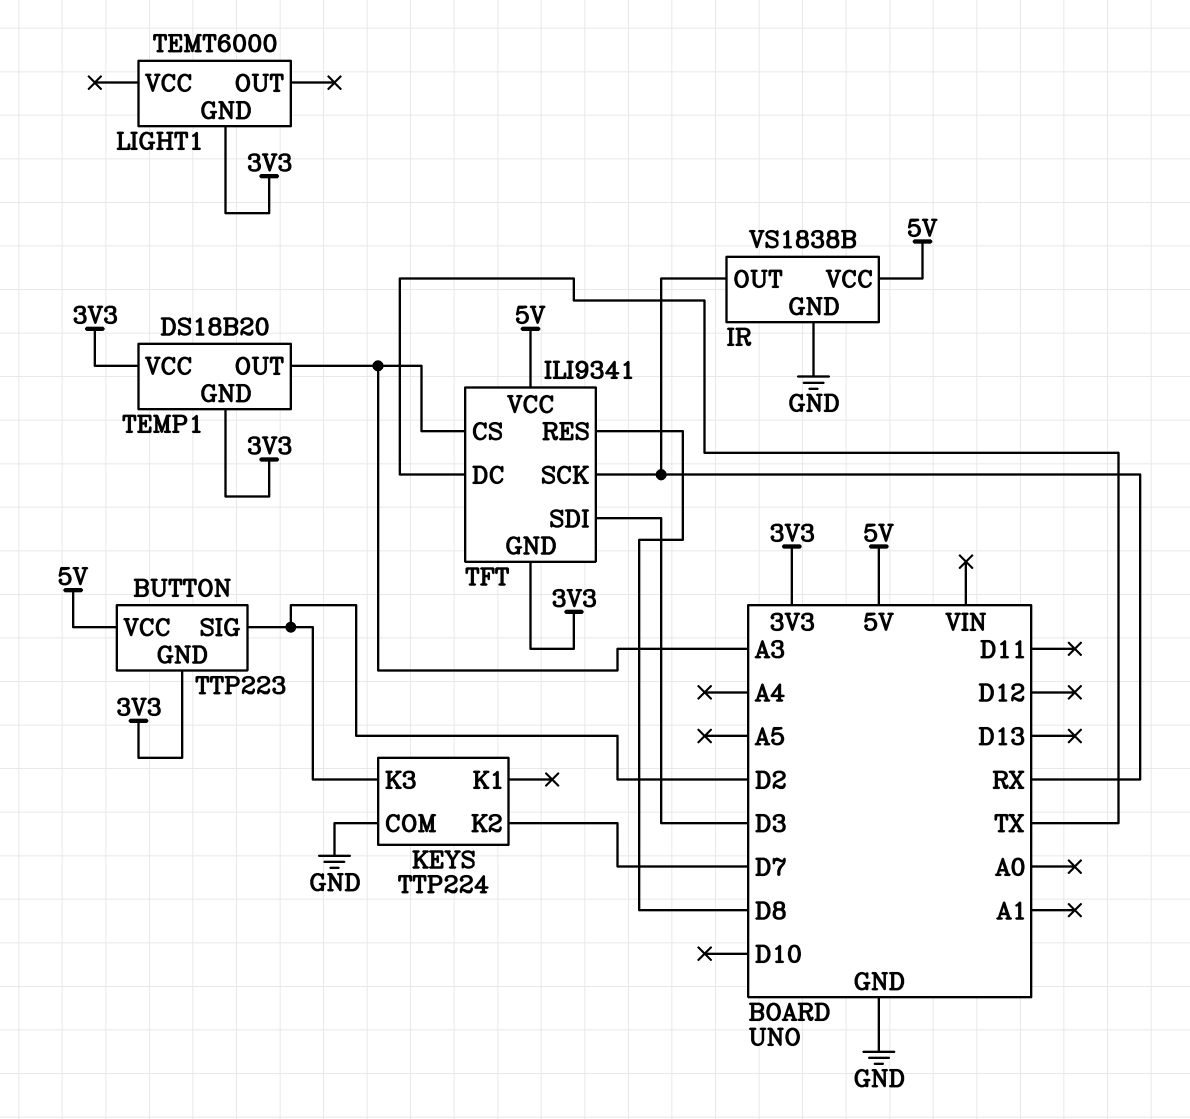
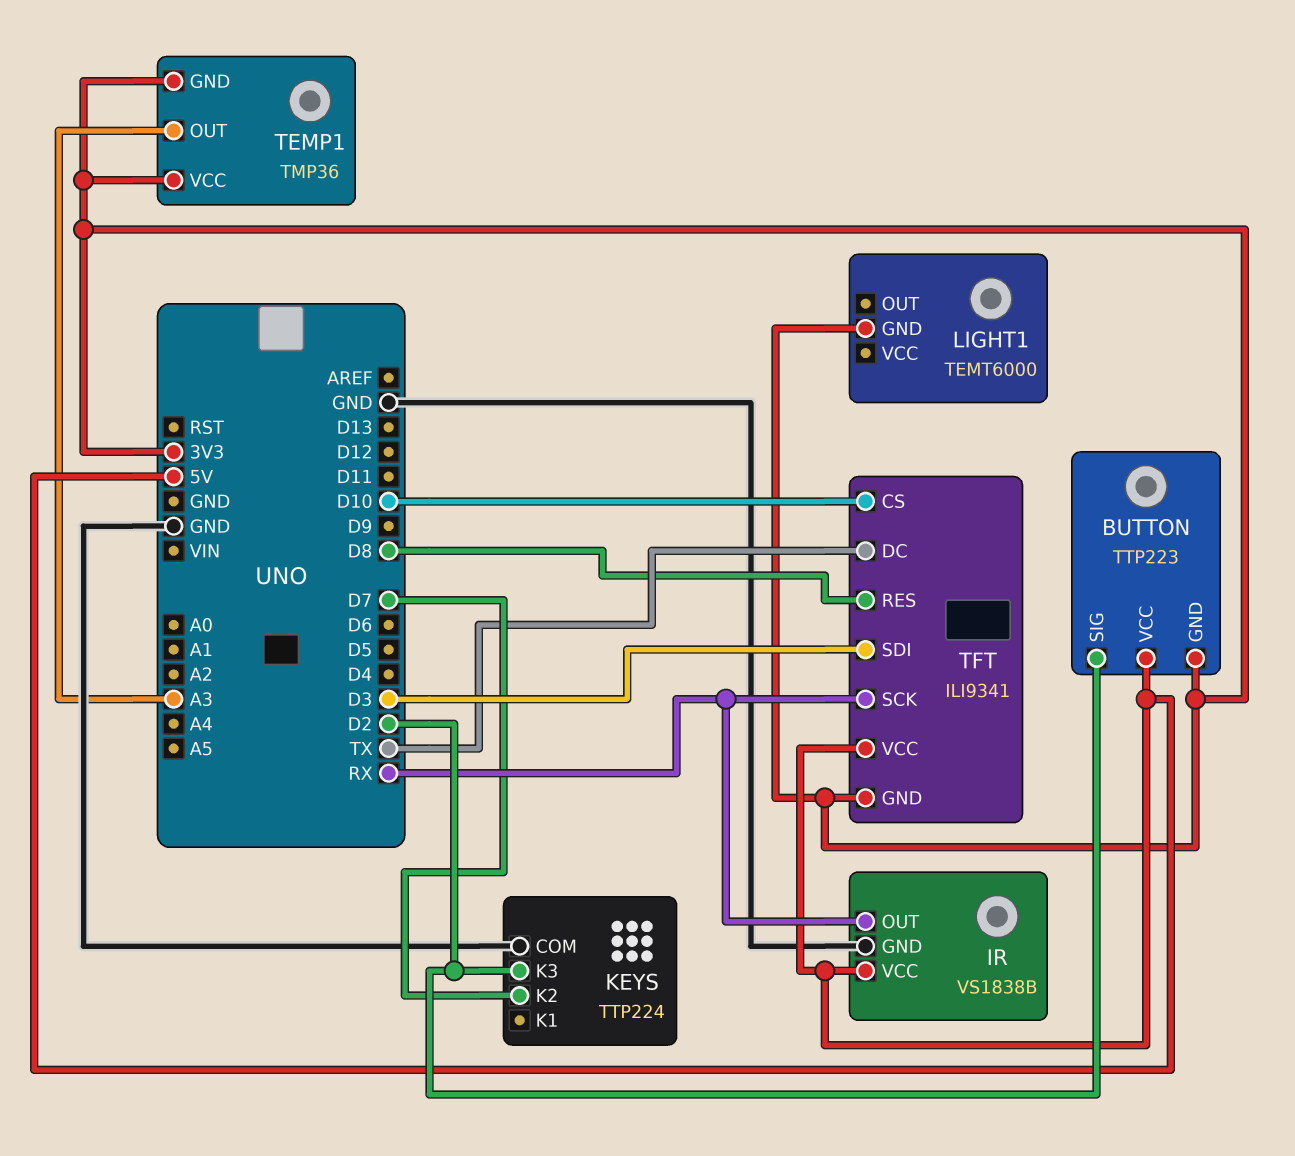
TEMP1: DS18B20 -> TMP36
TFT pin CS: A3 -> D10

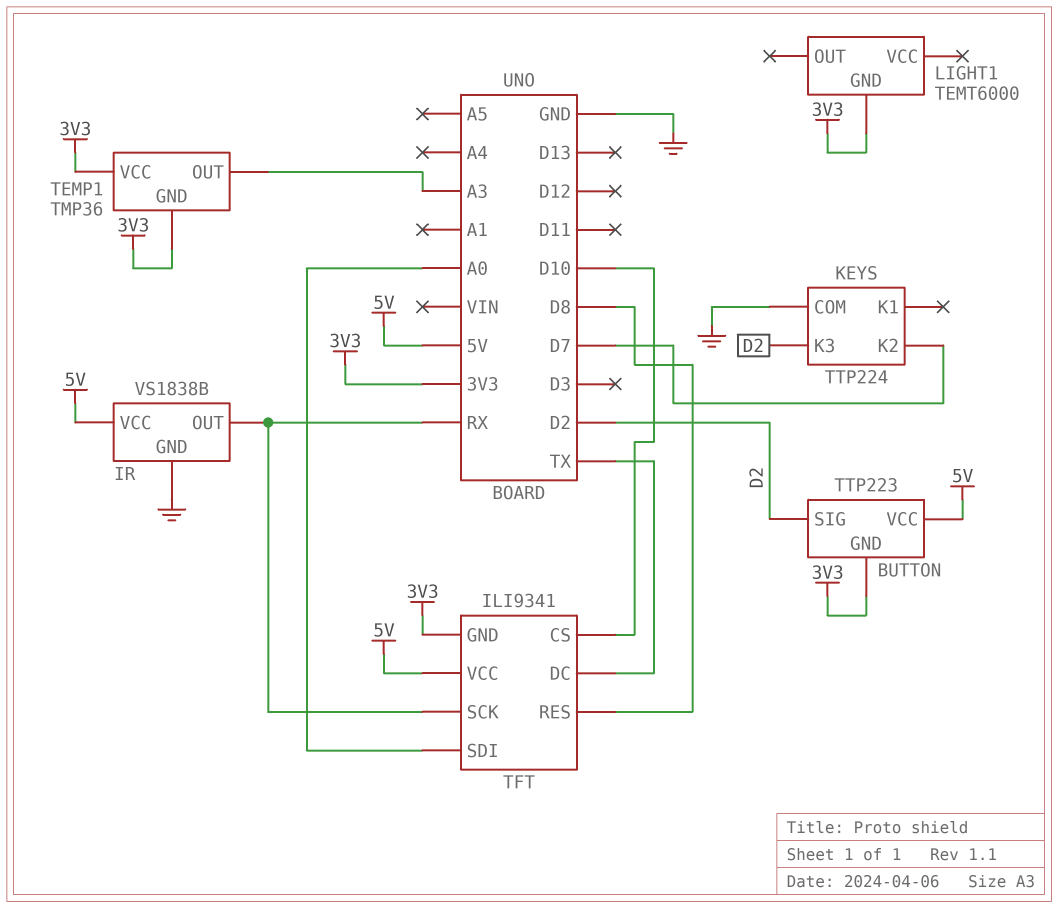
TFT pin SDI: D3 -> A0

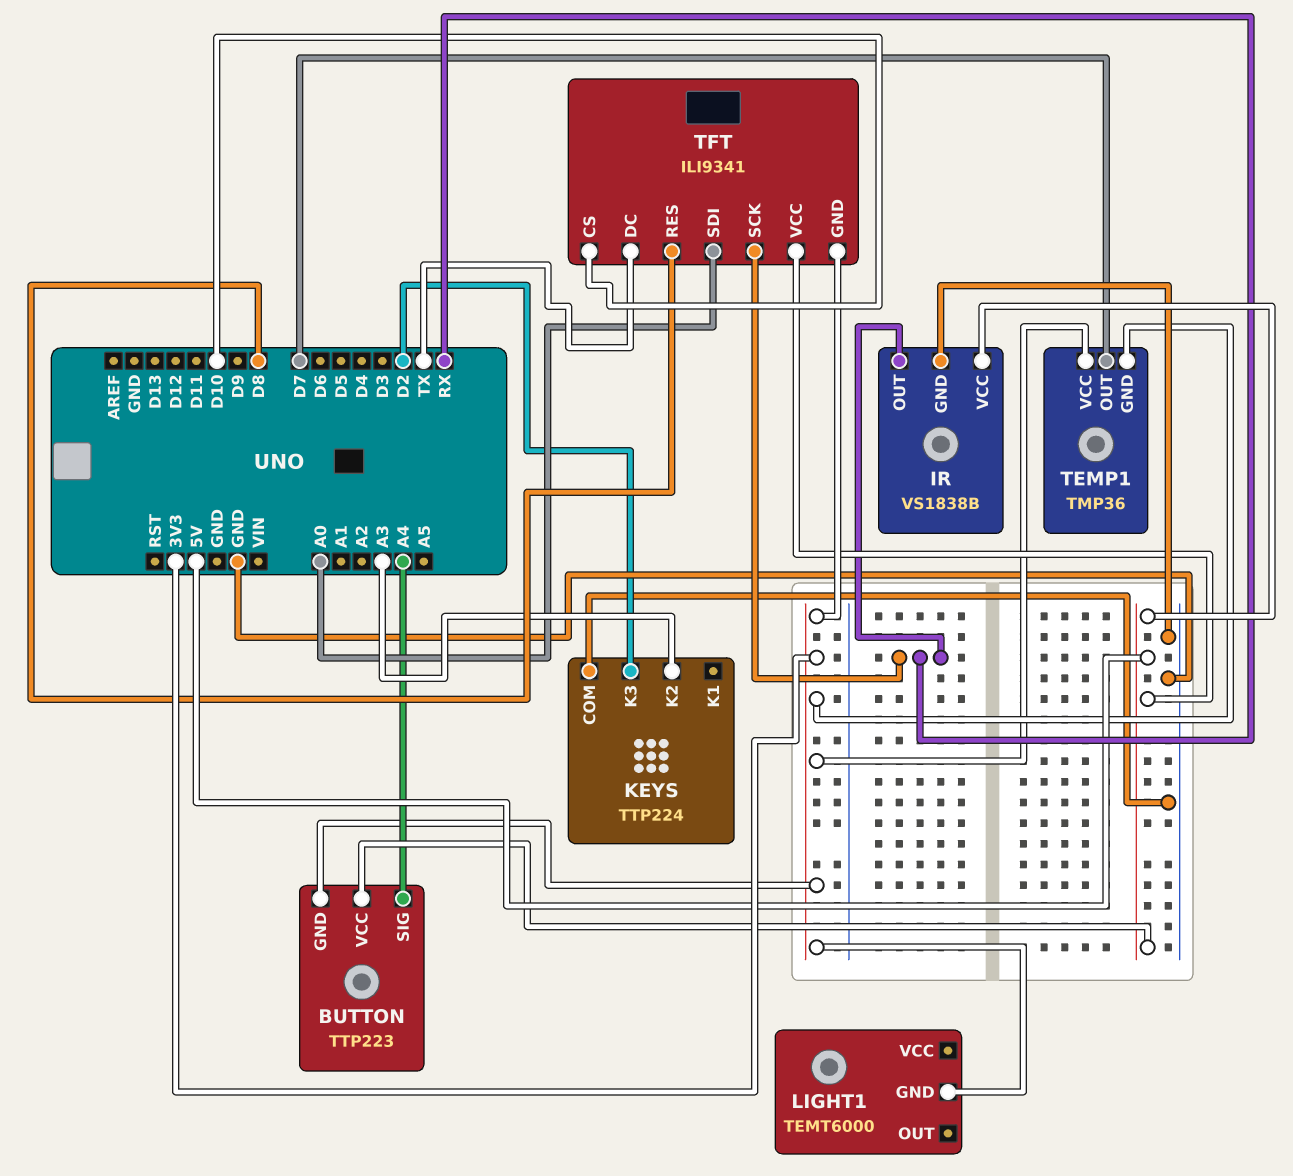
BUTTON pin SIG: D2 -> A4
KEYS pin K2: D7 -> A3
TEMP1 pin OUT: A3 -> D7

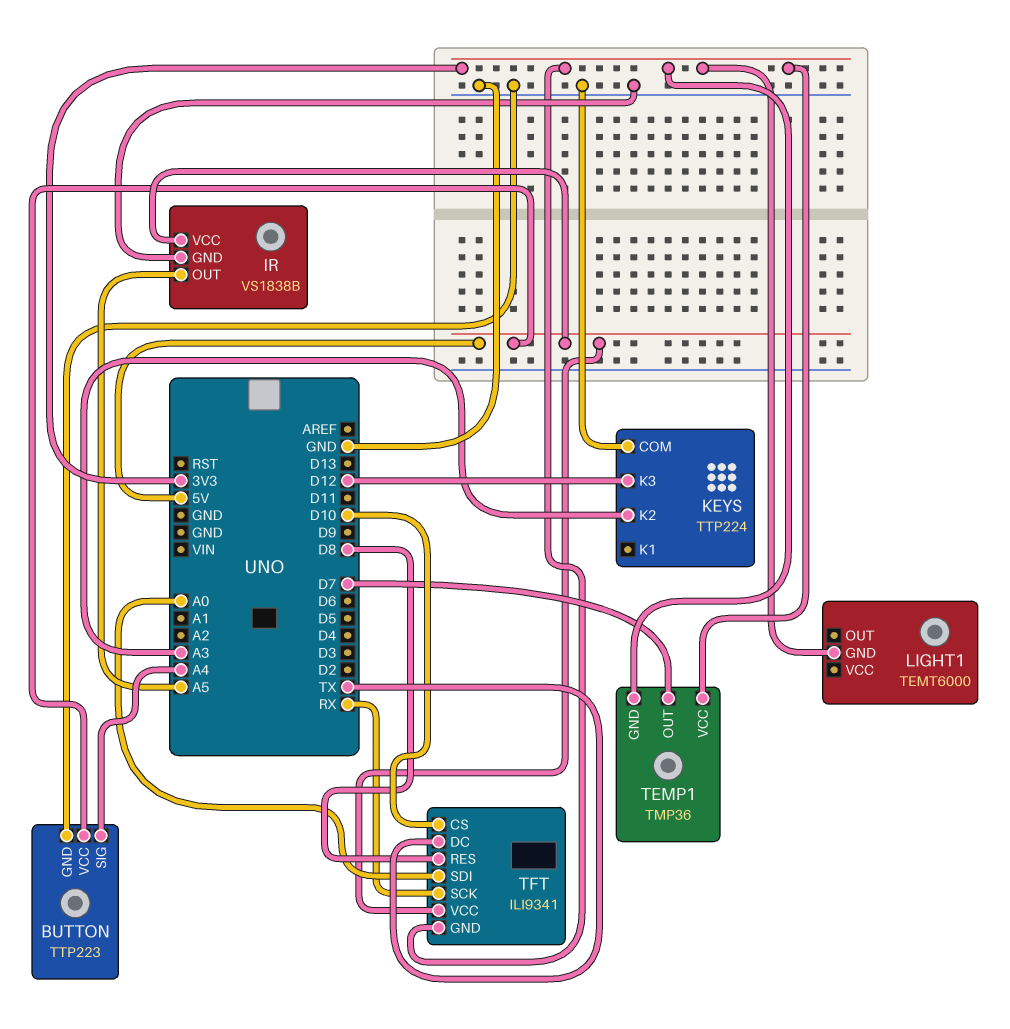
BUTTON pin GND: 3V3 -> GND
IR pin OUT: RX -> A5
KEYS pin K3: D2 -> D12

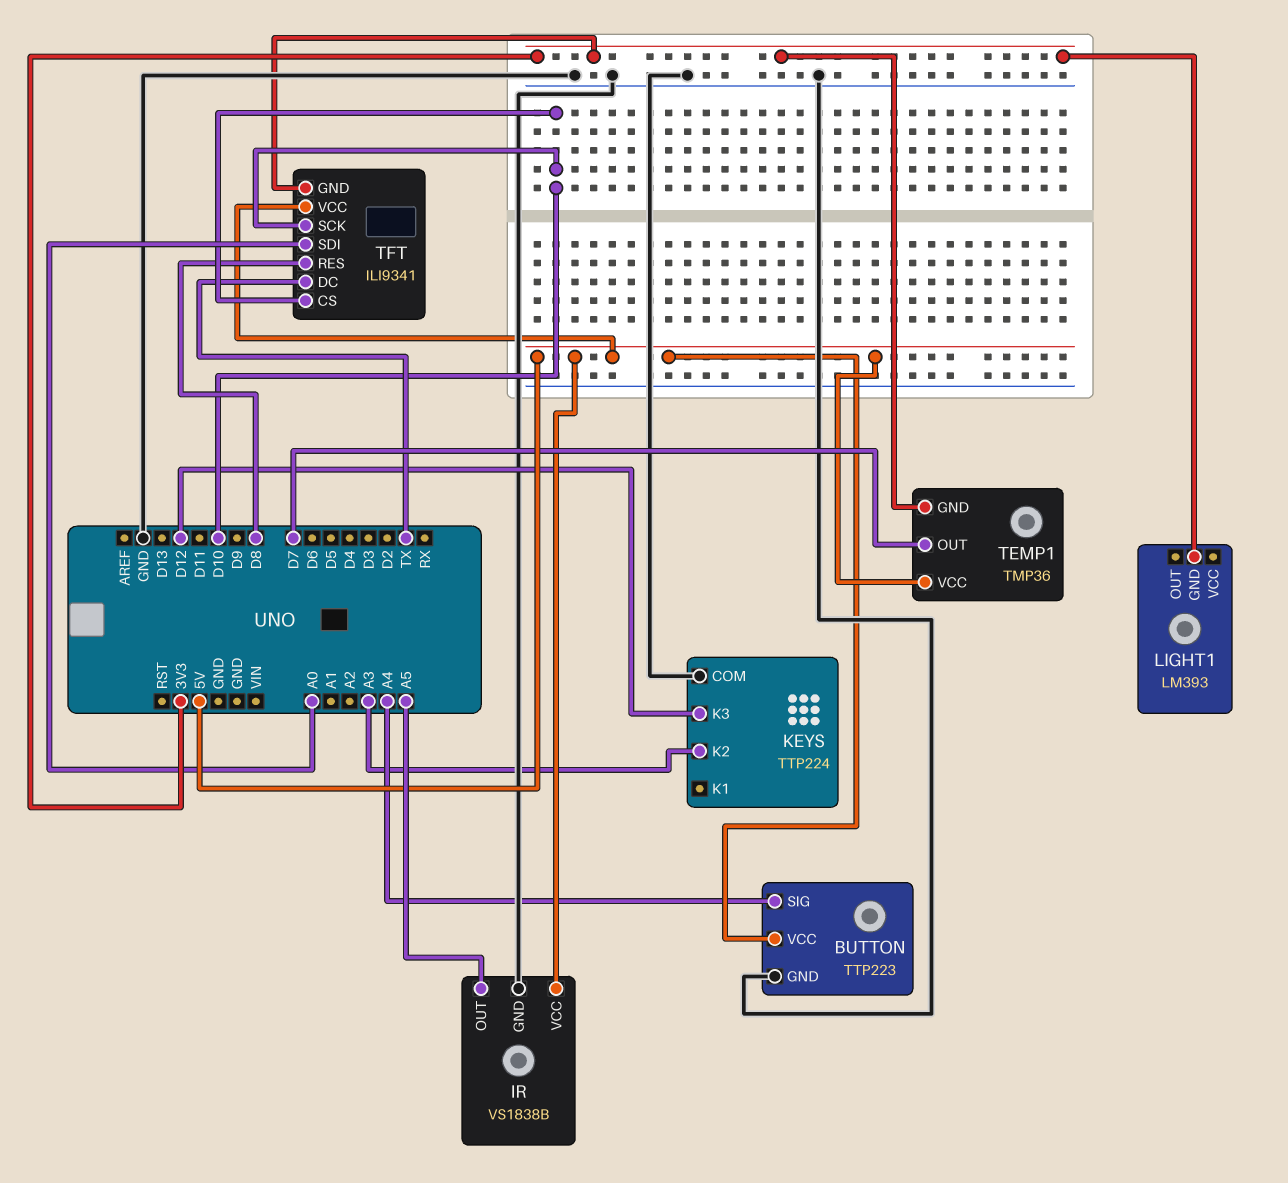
LIGHT1: TEMT6000 -> LM393
TEMP1 pin VCC: 3V3 -> 5V
TFT pin SCK: RX -> D10

